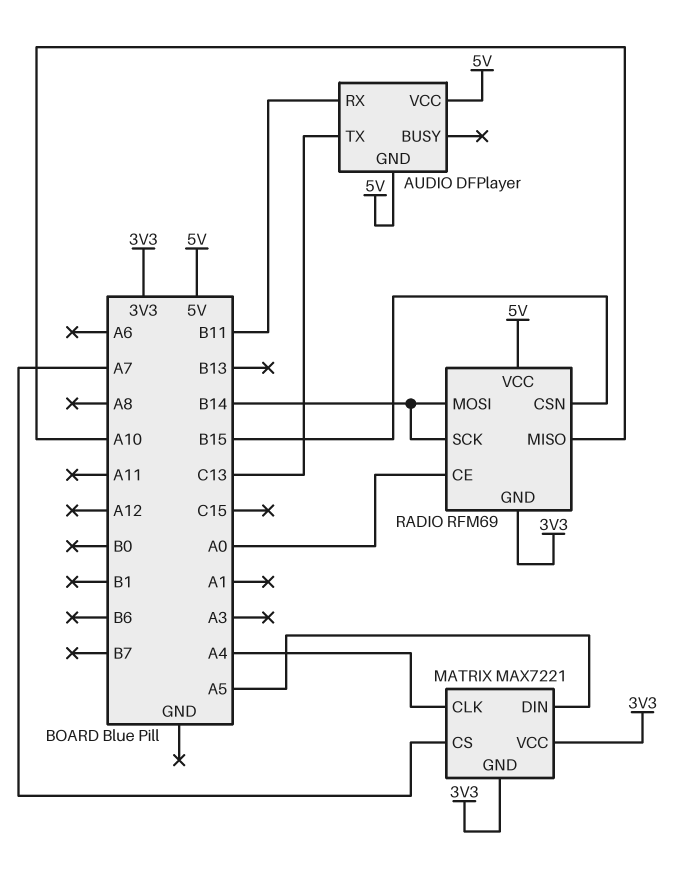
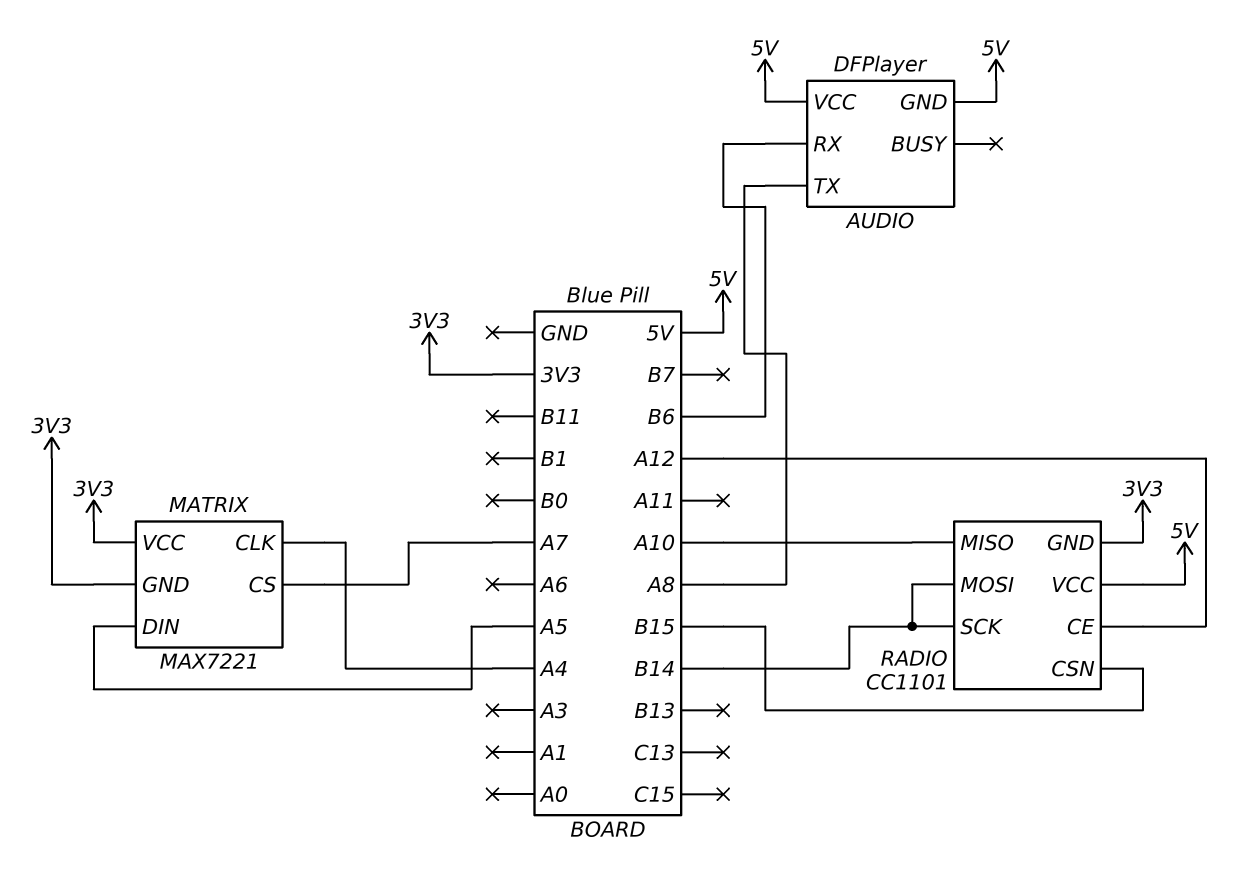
AUDIO pin RX: B11 -> B6
AUDIO pin TX: C13 -> A8
RADIO: RFM69 -> CC1101
RADIO pin CE: A0 -> A12

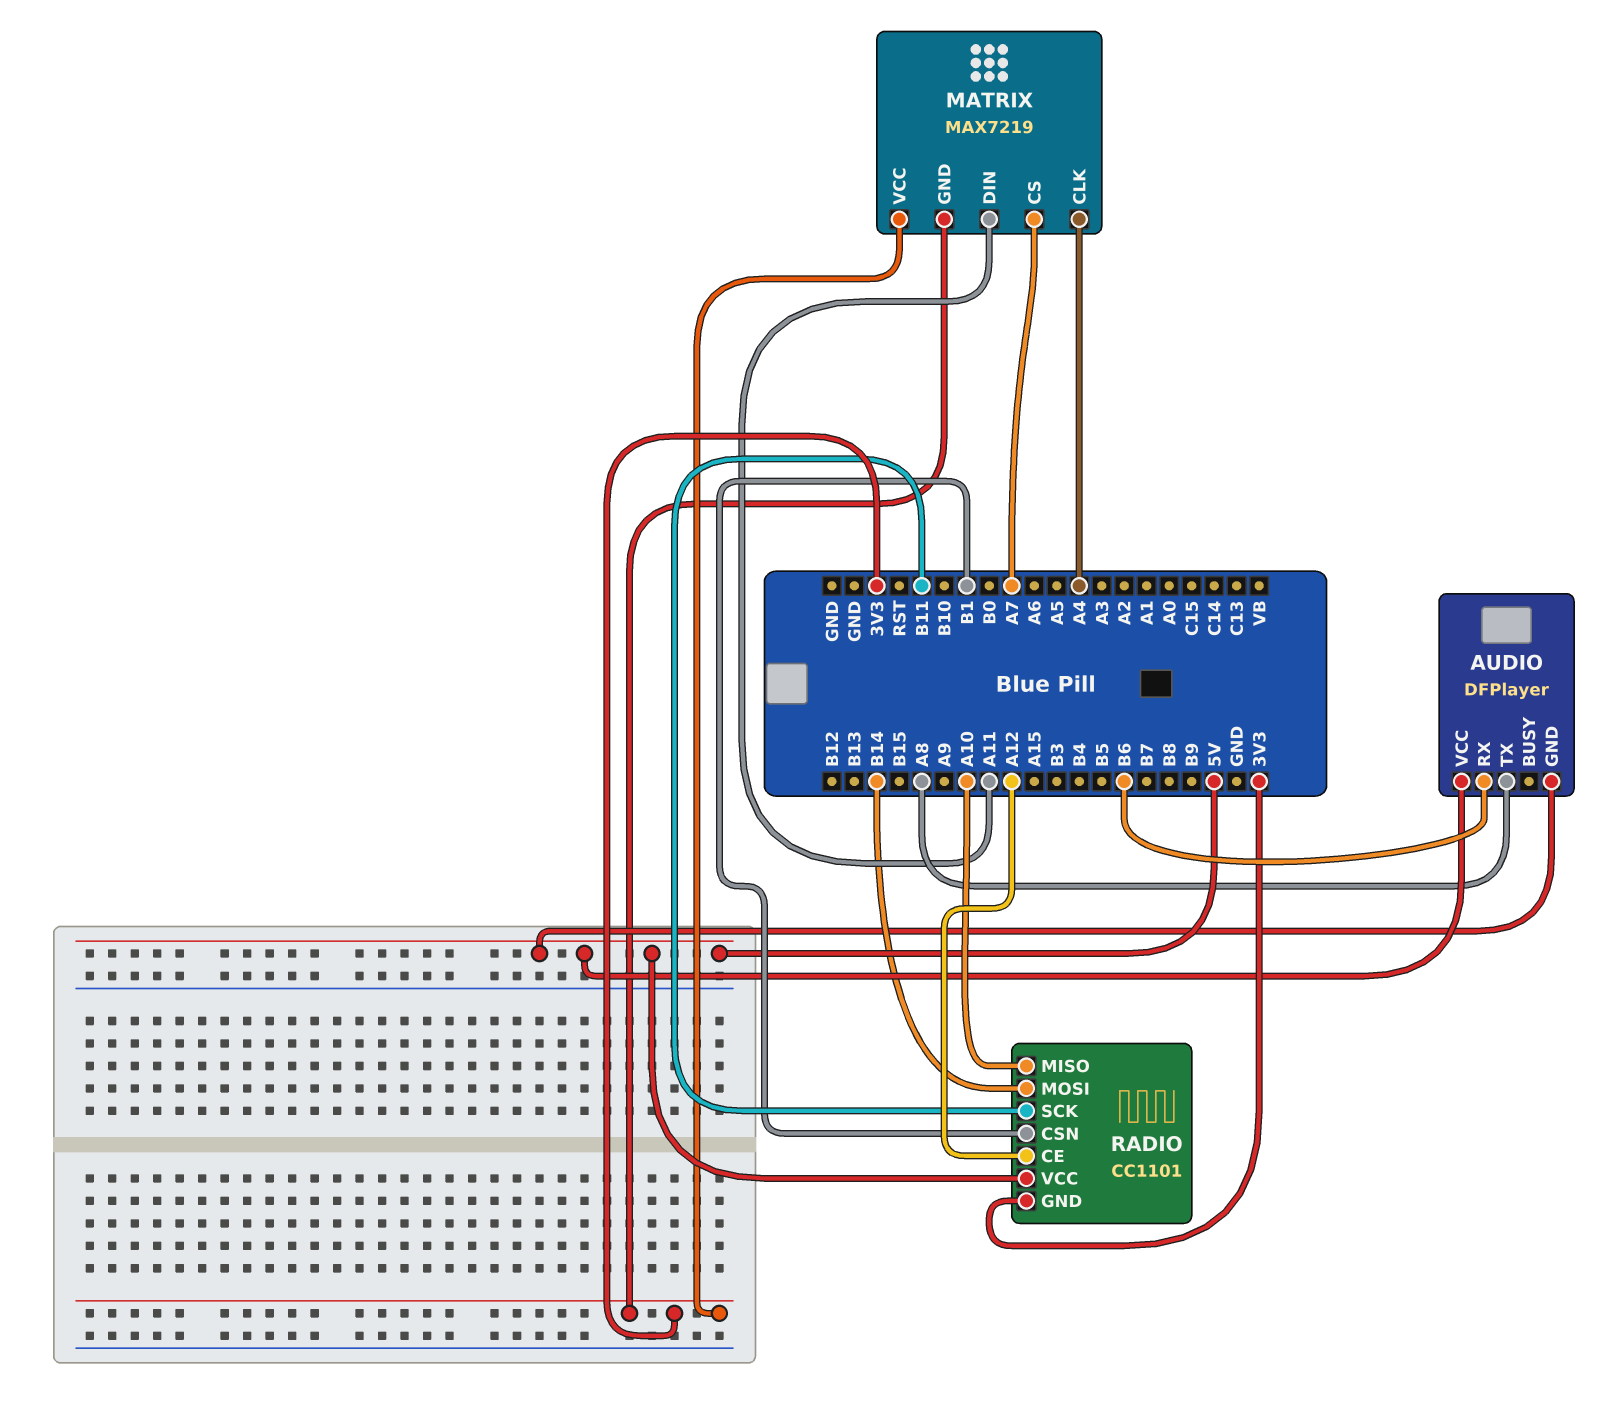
MATRIX: MAX7221 -> MAX7219
MATRIX pin DIN: A5 -> A11
RADIO pin CSN: B15 -> B1
RADIO pin SCK: B14 -> B11

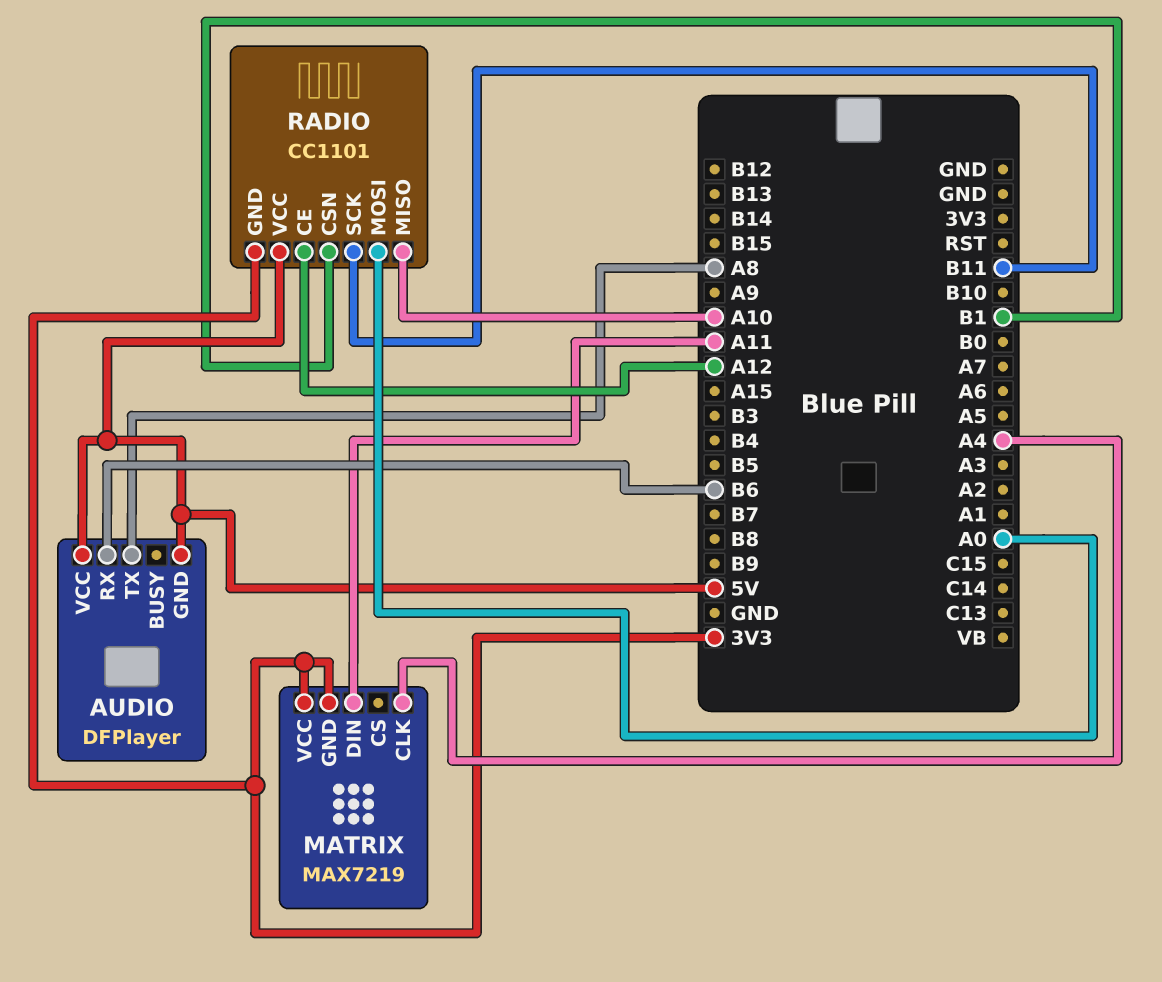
MATRIX pin CS: A7 -> none
RADIO pin MOSI: B14 -> A0

